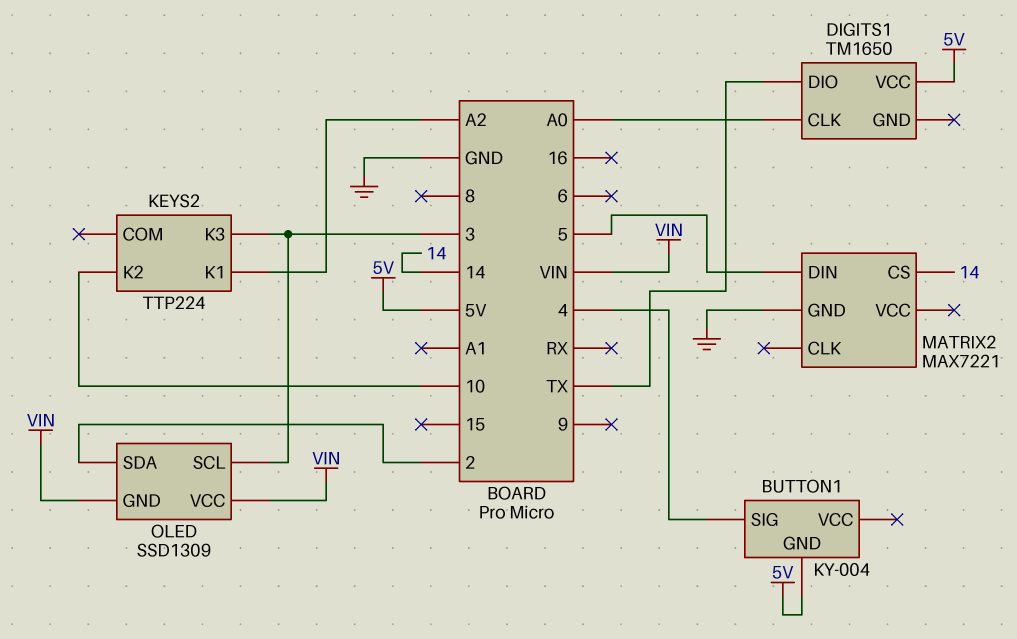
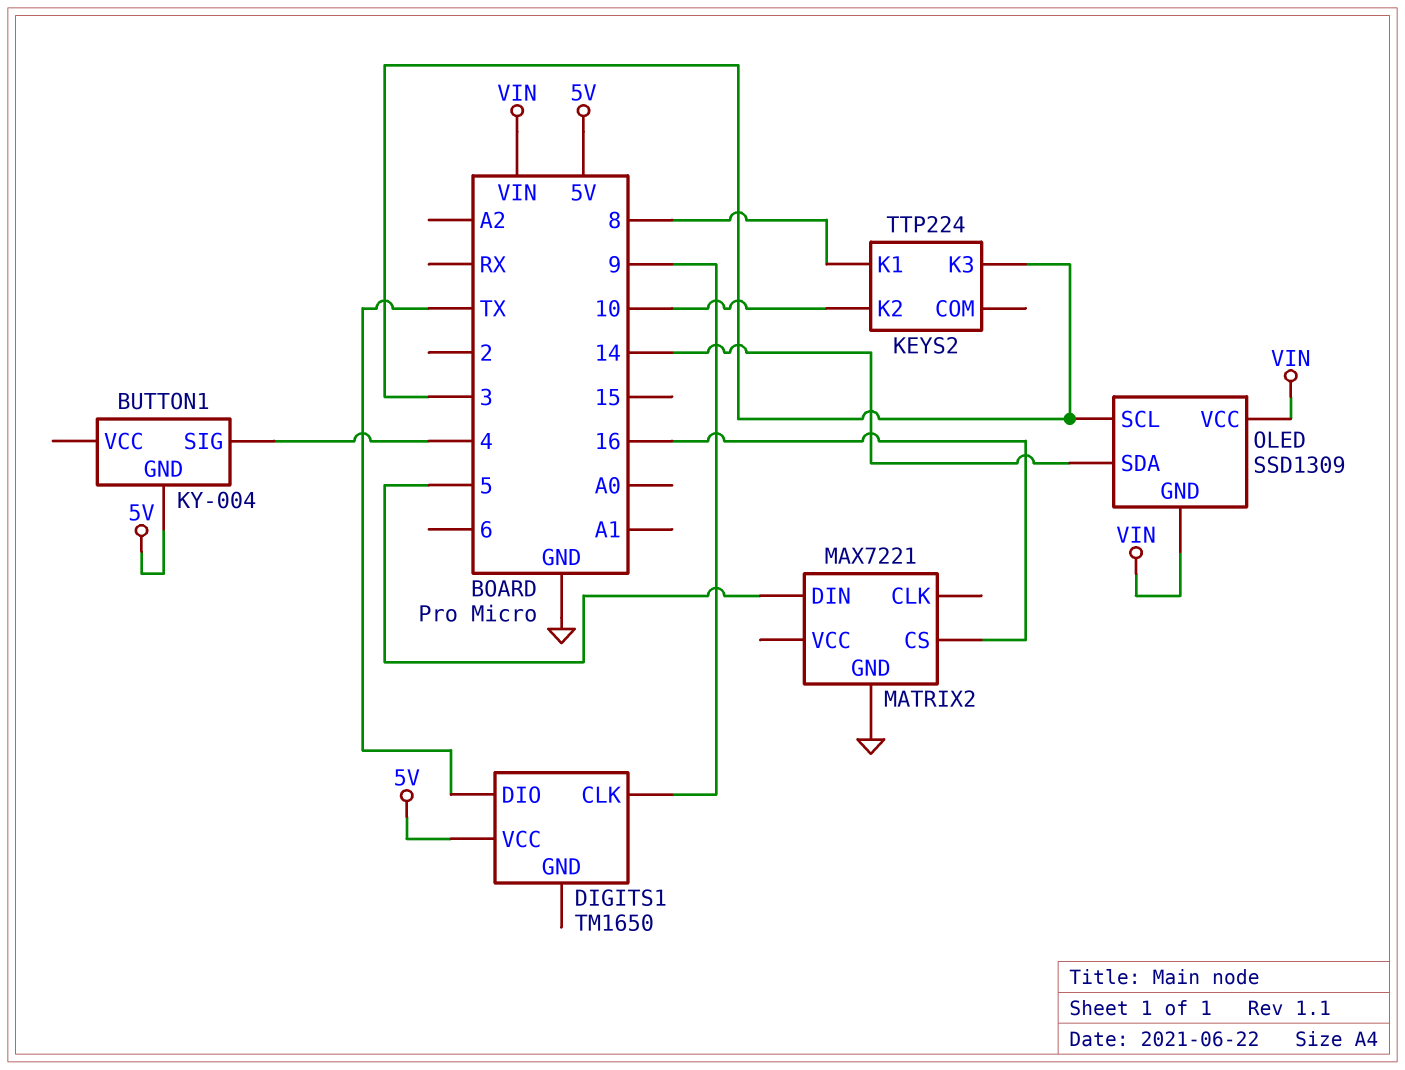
DIGITS1 pin CLK: A0 -> 9
KEYS2 pin K1: A2 -> 8
MATRIX2 pin CS: 14 -> 16
OLED pin SDA: 2 -> 14

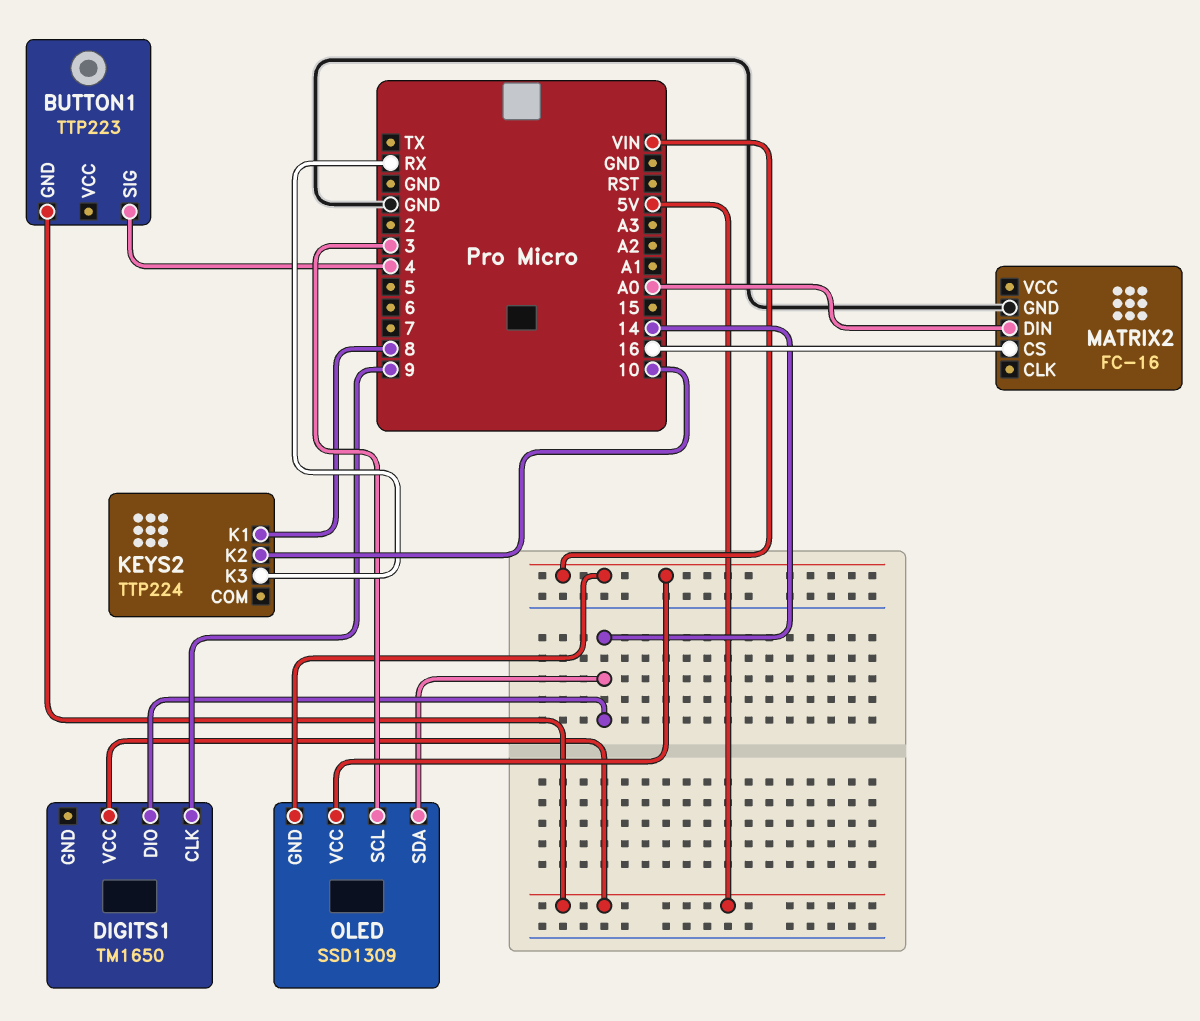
BUTTON1: KY-004 -> TTP223
DIGITS1 pin DIO: TX -> 14
KEYS2 pin K3: 3 -> RX
MATRIX2: MAX7221 -> FC-16
MATRIX2 pin DIN: 5 -> A0

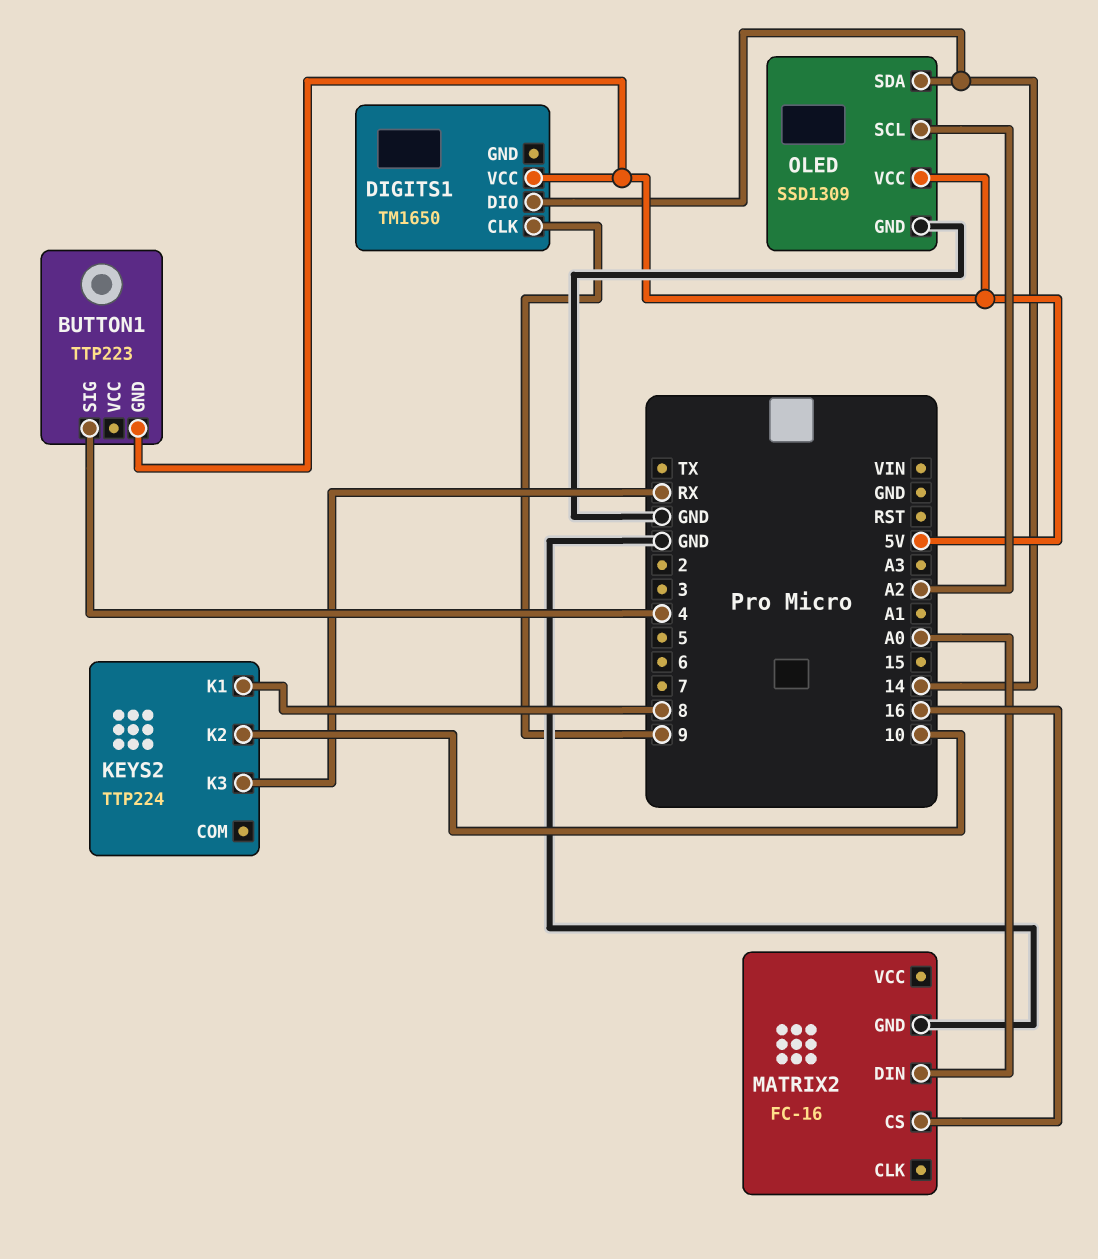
OLED pin GND: VIN -> GND
OLED pin SCL: 3 -> A2
OLED pin VCC: VIN -> 5V

